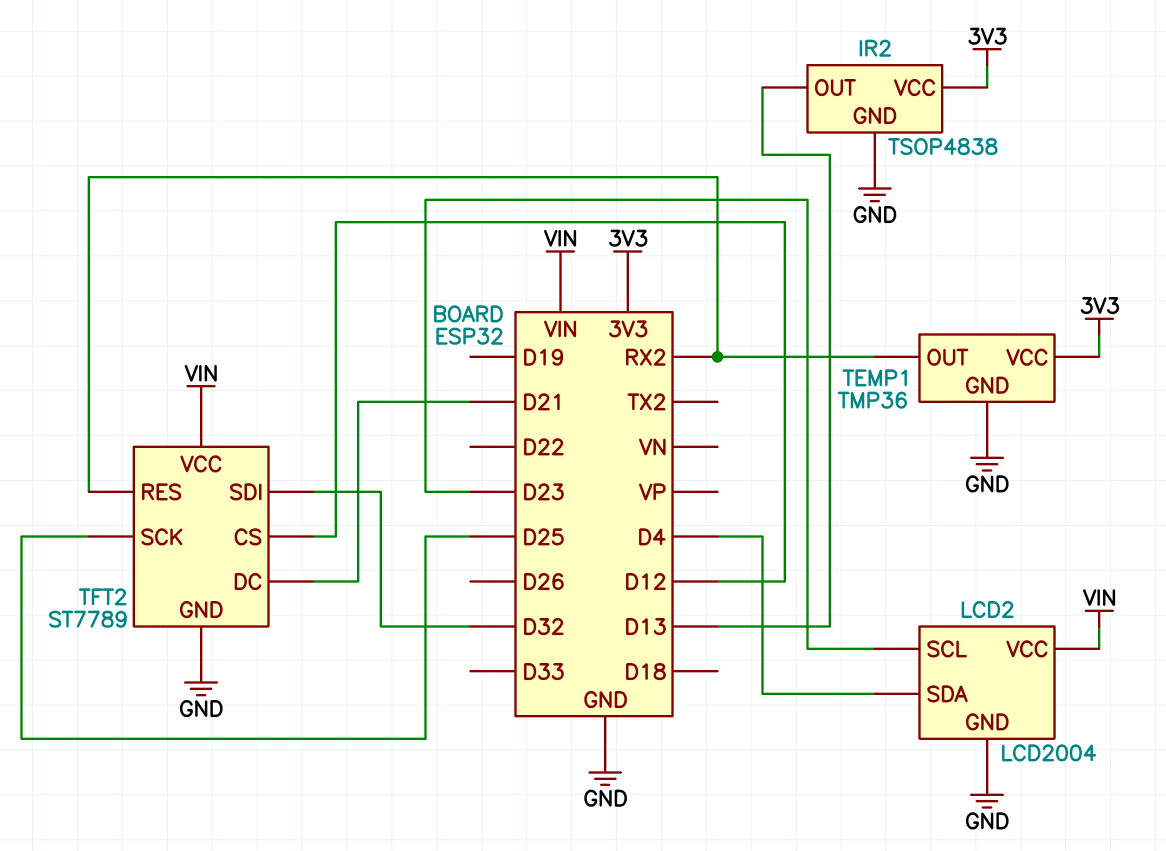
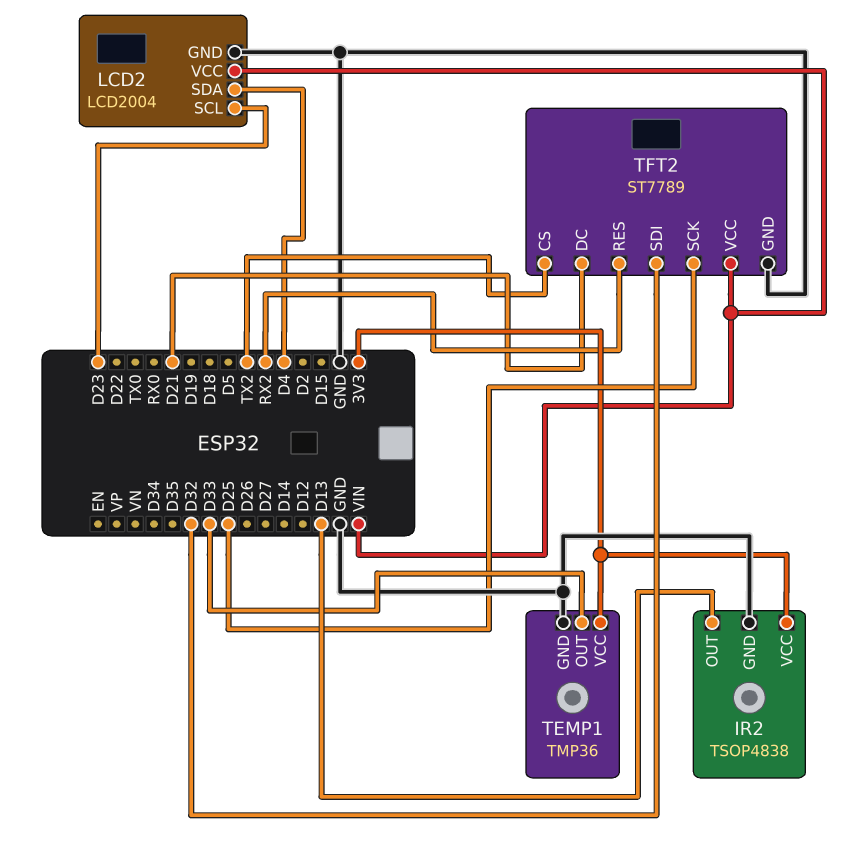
TEMP1 pin OUT: RX2 -> D33
TFT2 pin CS: D12 -> TX2

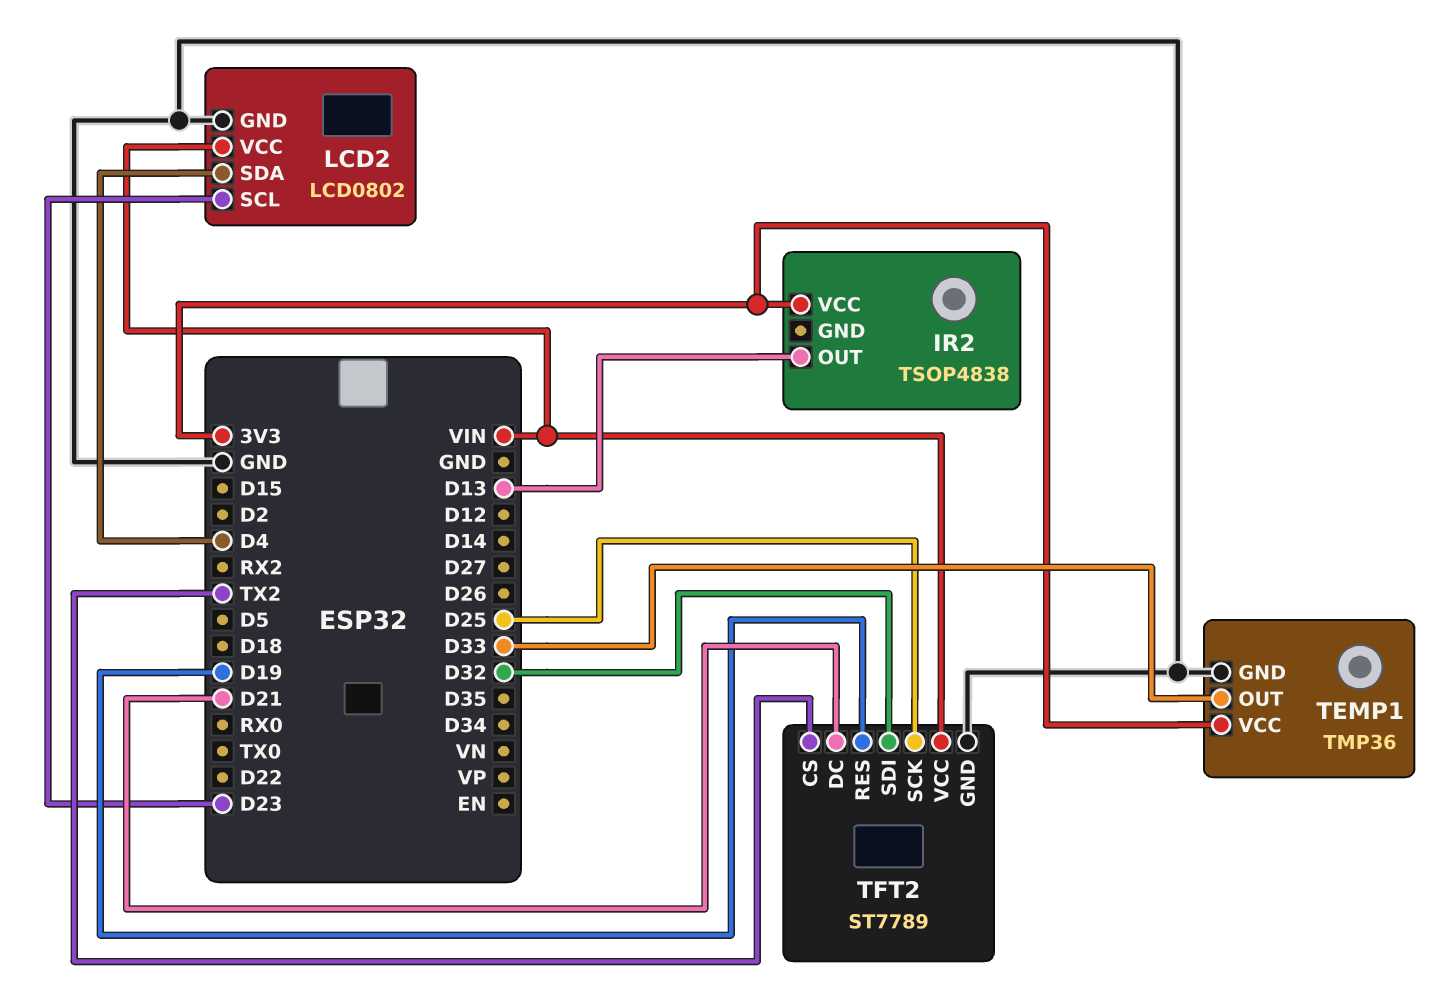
IR2 pin GND: GND -> none
LCD2: LCD2004 -> LCD0802
TFT2 pin RES: RX2 -> D19

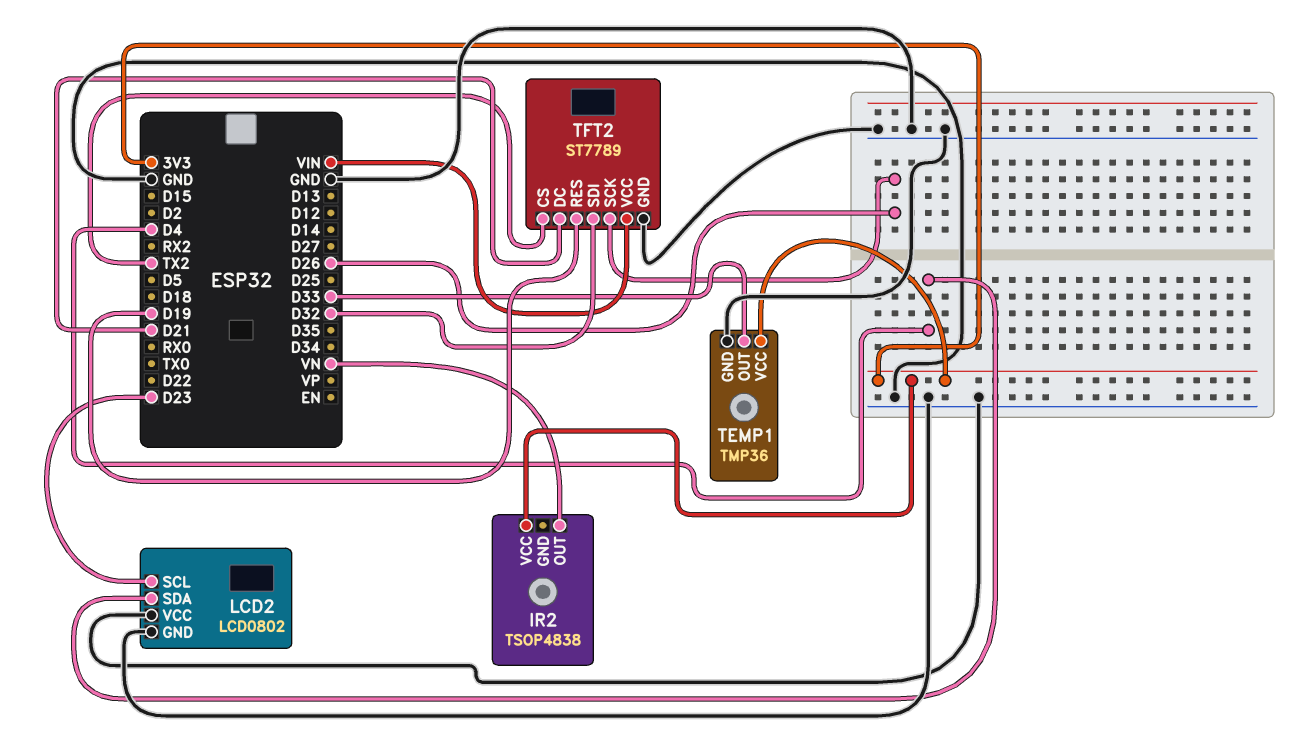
IR2 pin OUT: D13 -> VN
LCD2 pin VCC: VIN -> GND
TFT2 pin SCK: D25 -> D26

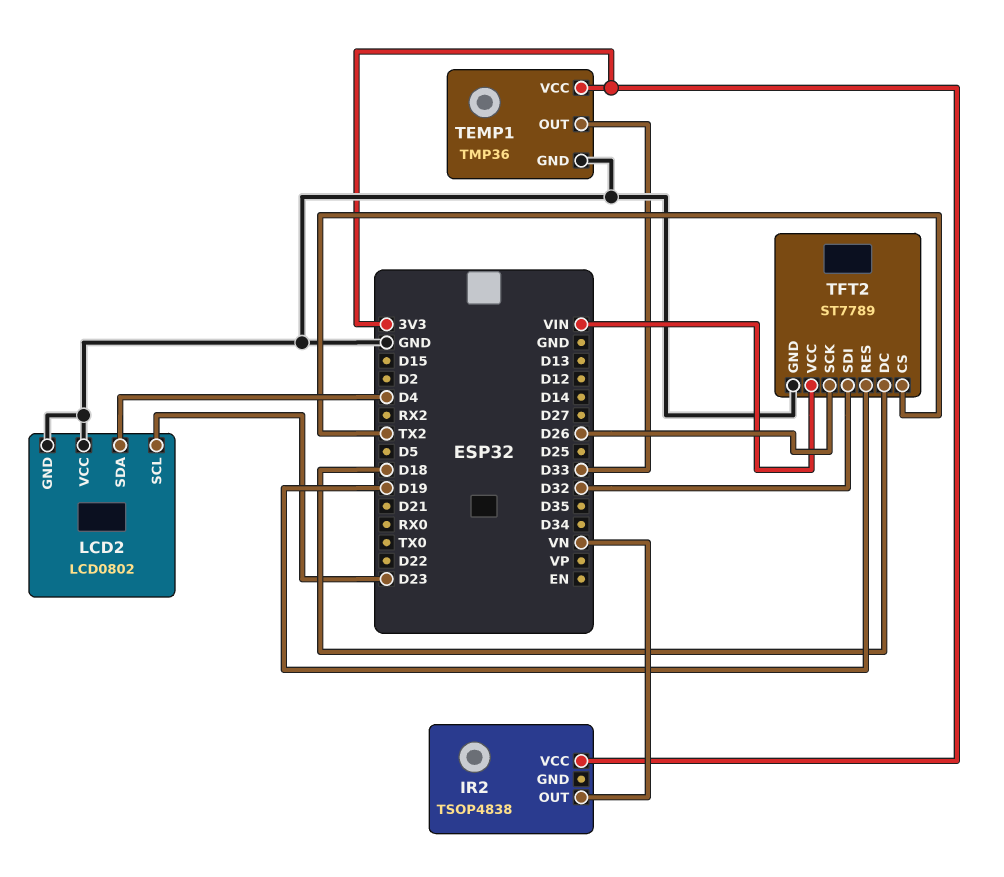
TFT2 pin DC: D21 -> D18

